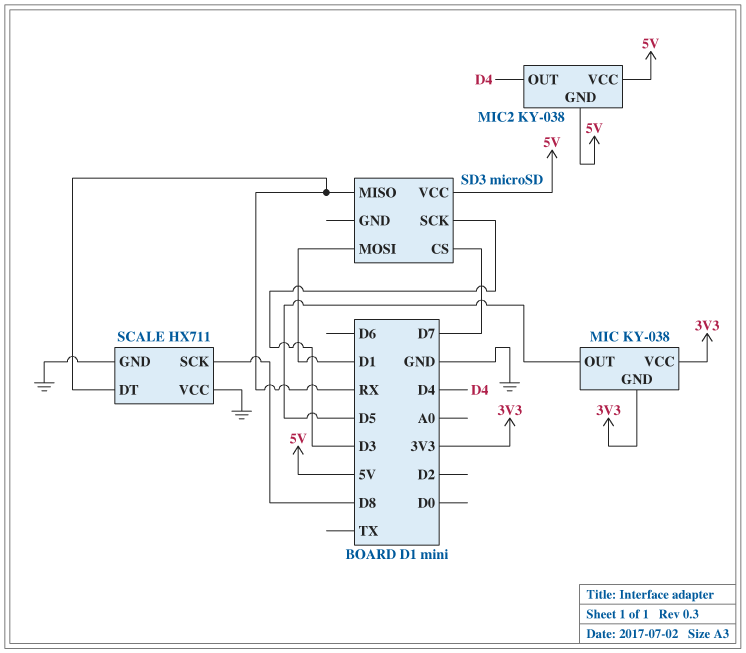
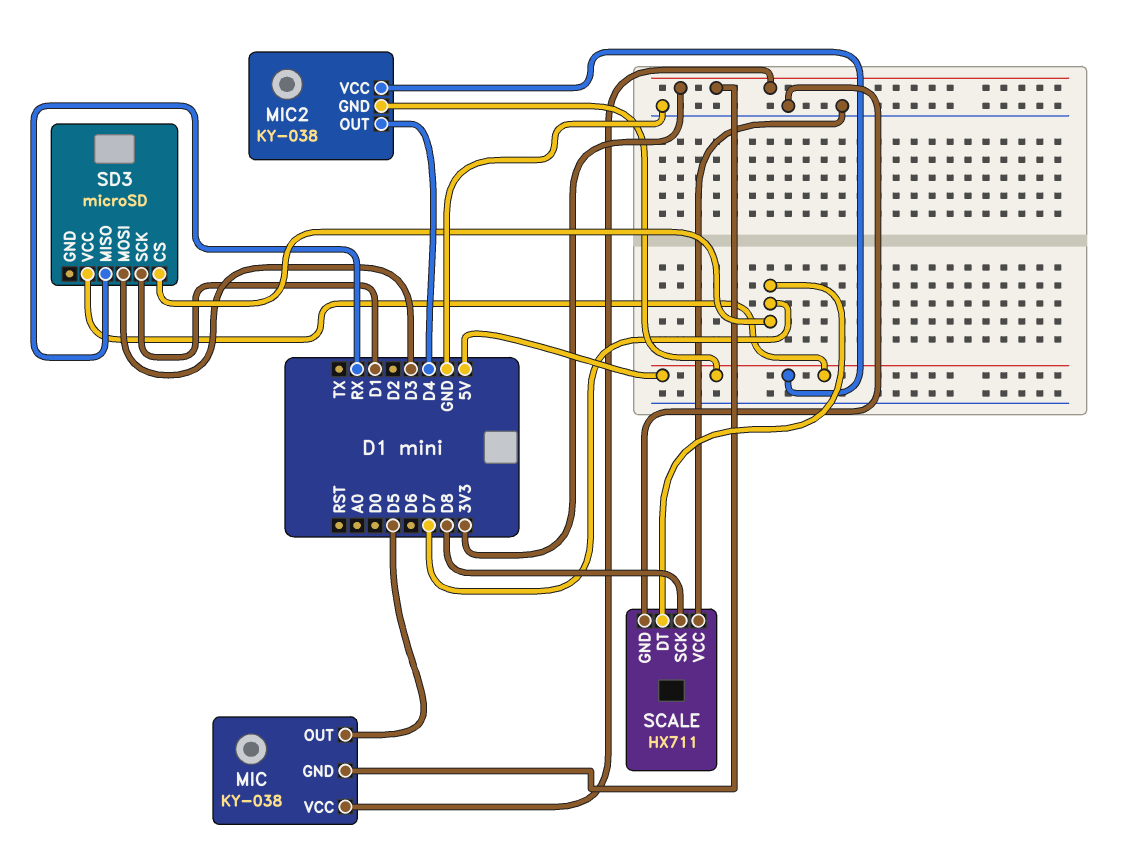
SCALE pin DT: RX -> D7
SD3 pin MOSI: D1 -> D3
SD3 pin SCK: D3 -> D1

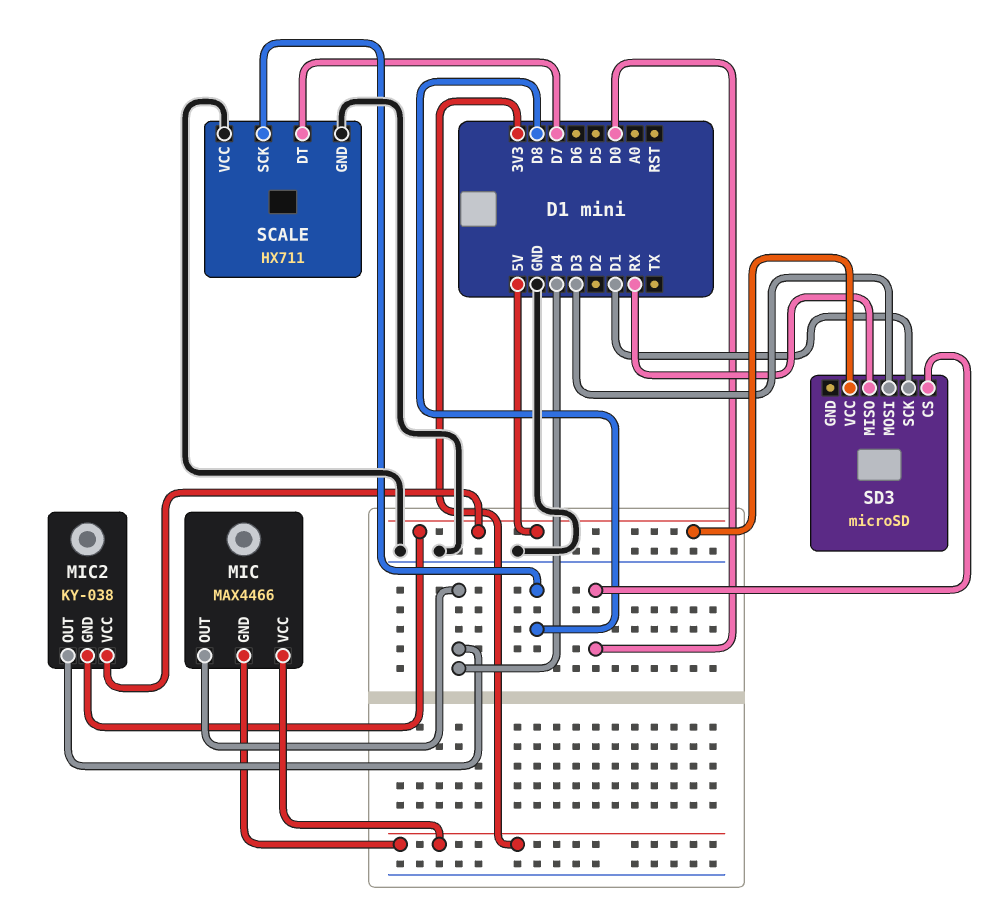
MIC: KY-038 -> MAX4466
MIC pin OUT: D5 -> D4
SD3 pin CS: D7 -> D0

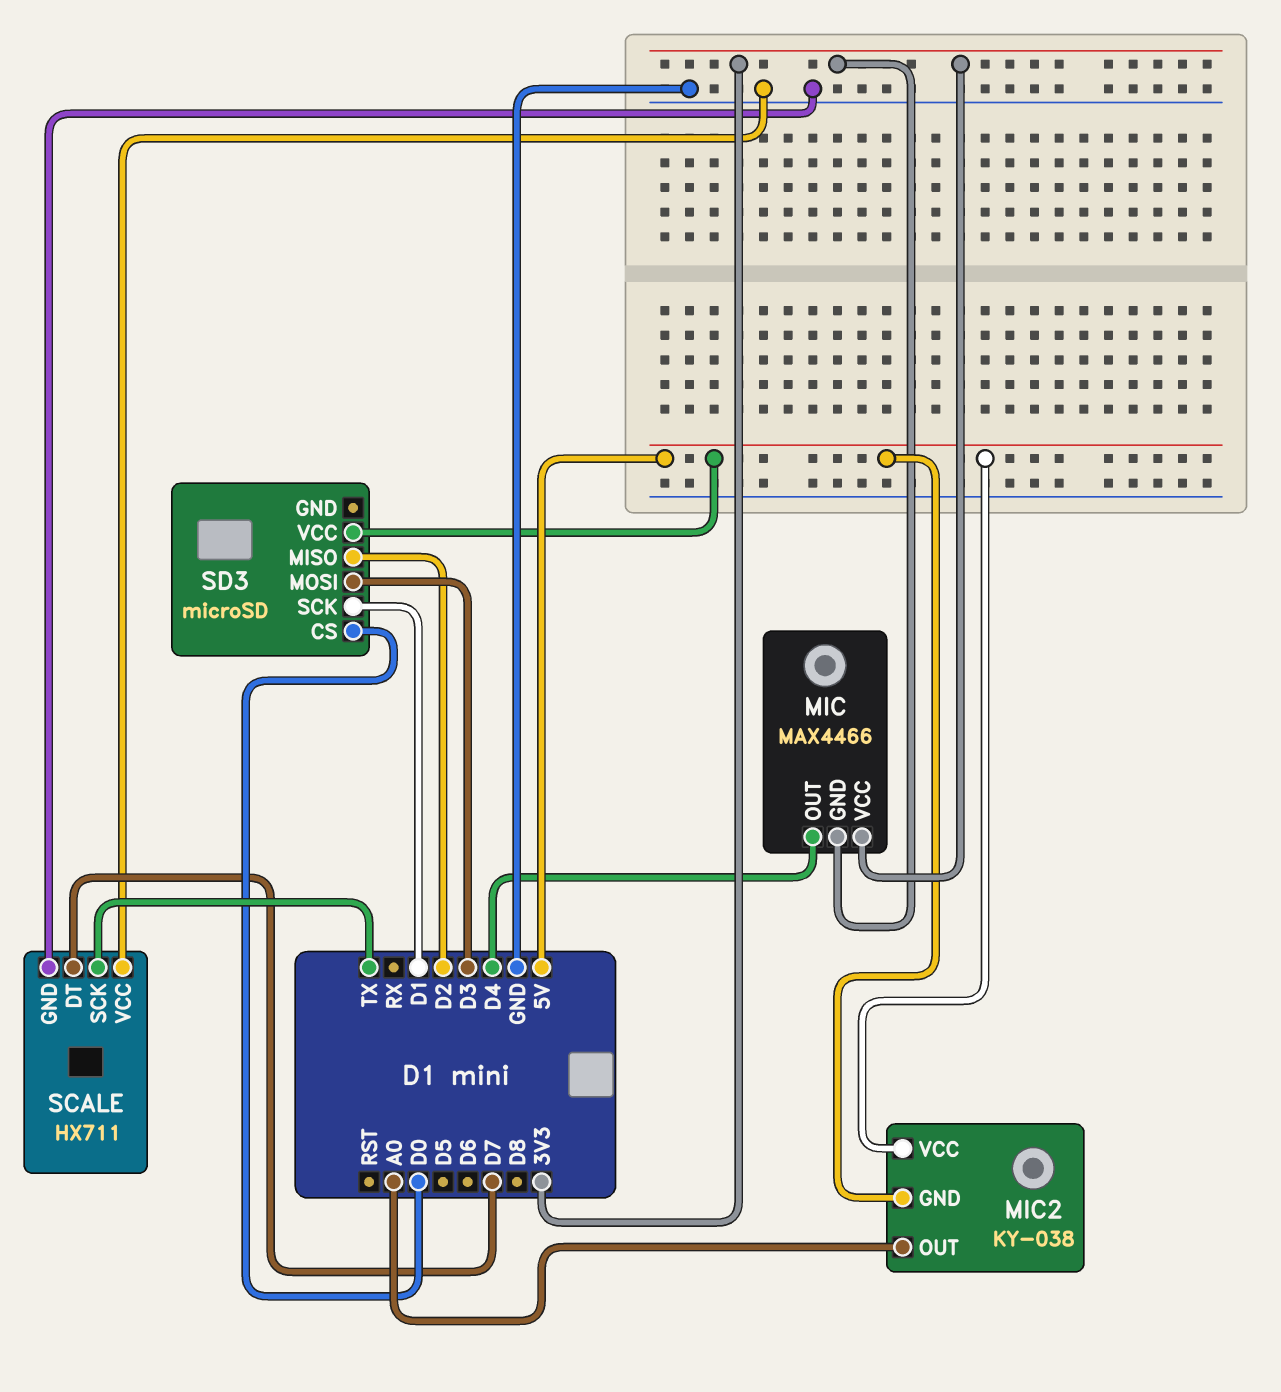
MIC2 pin OUT: D4 -> A0
SCALE pin SCK: D8 -> TX
SD3 pin MISO: RX -> D2

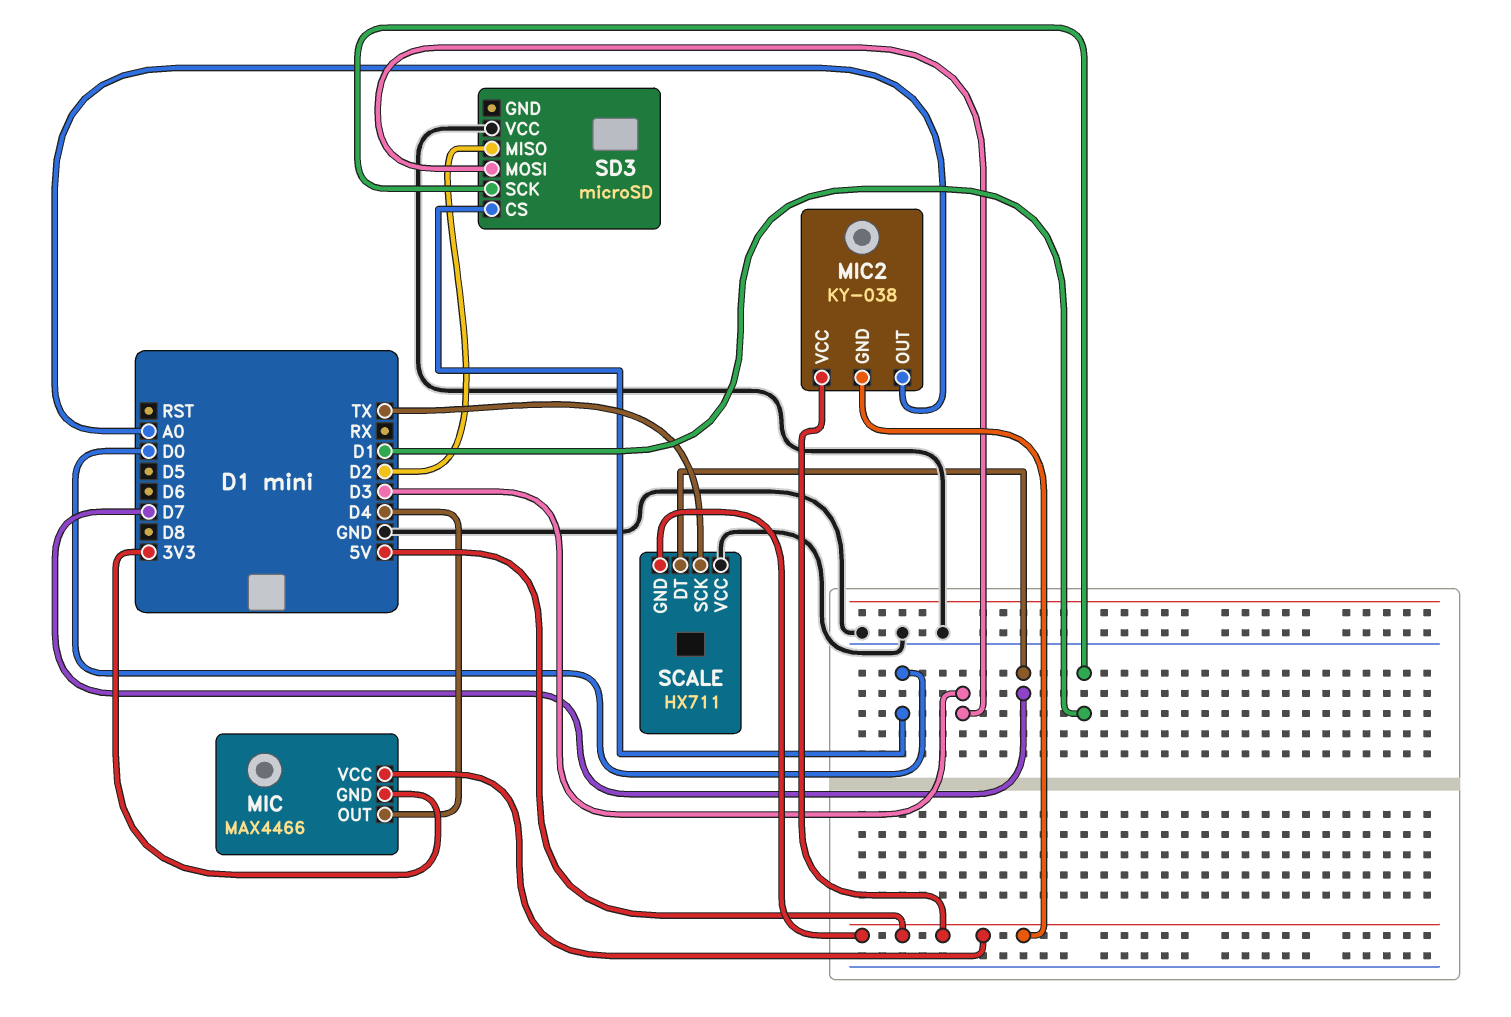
MIC pin VCC: 3V3 -> 5V
SCALE pin GND: GND -> 5V
SD3 pin VCC: 5V -> GND

